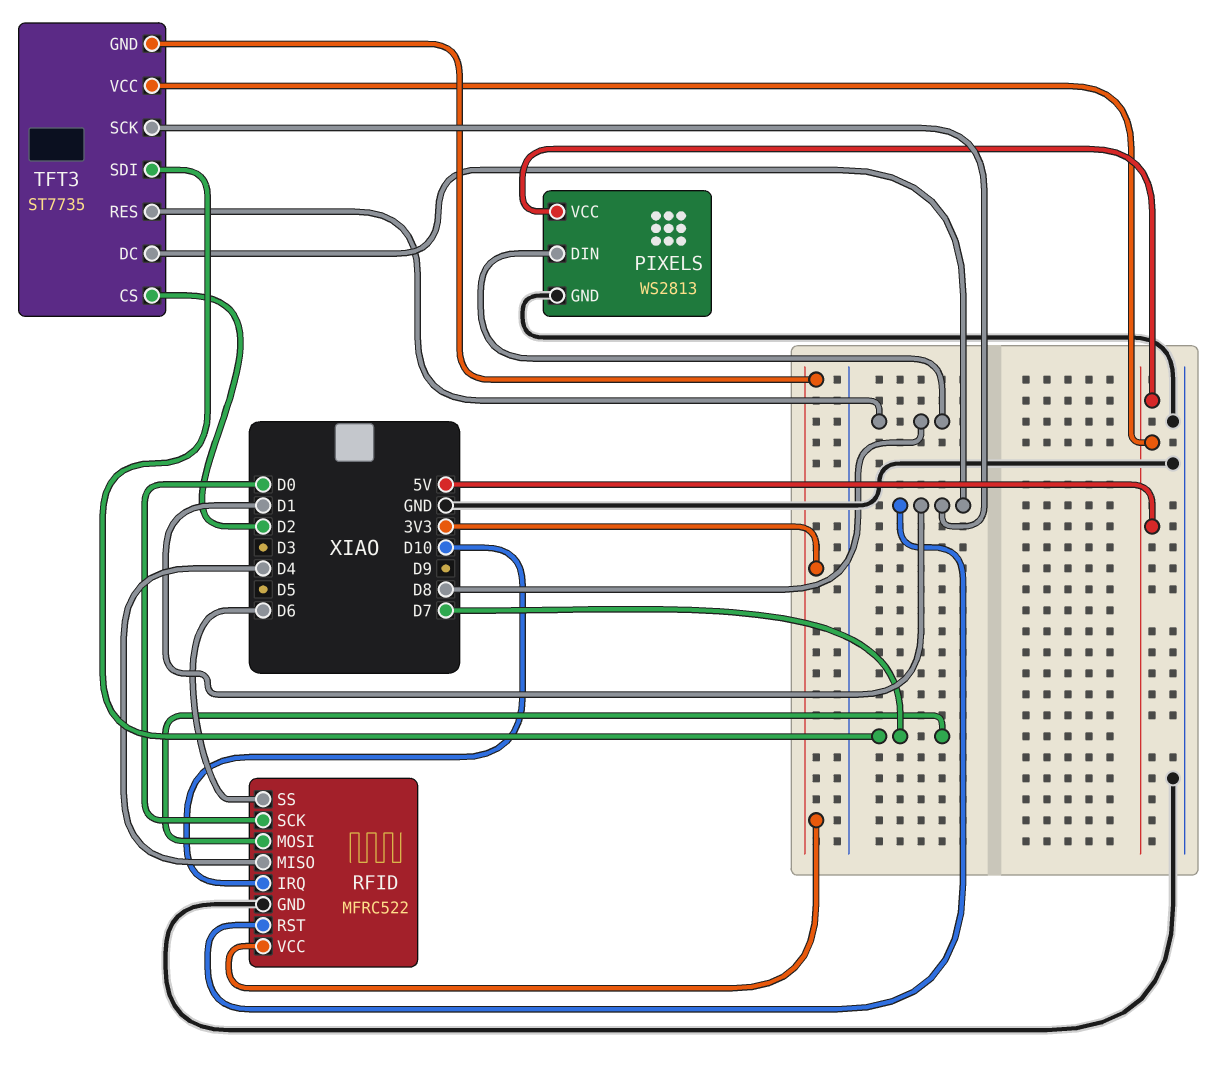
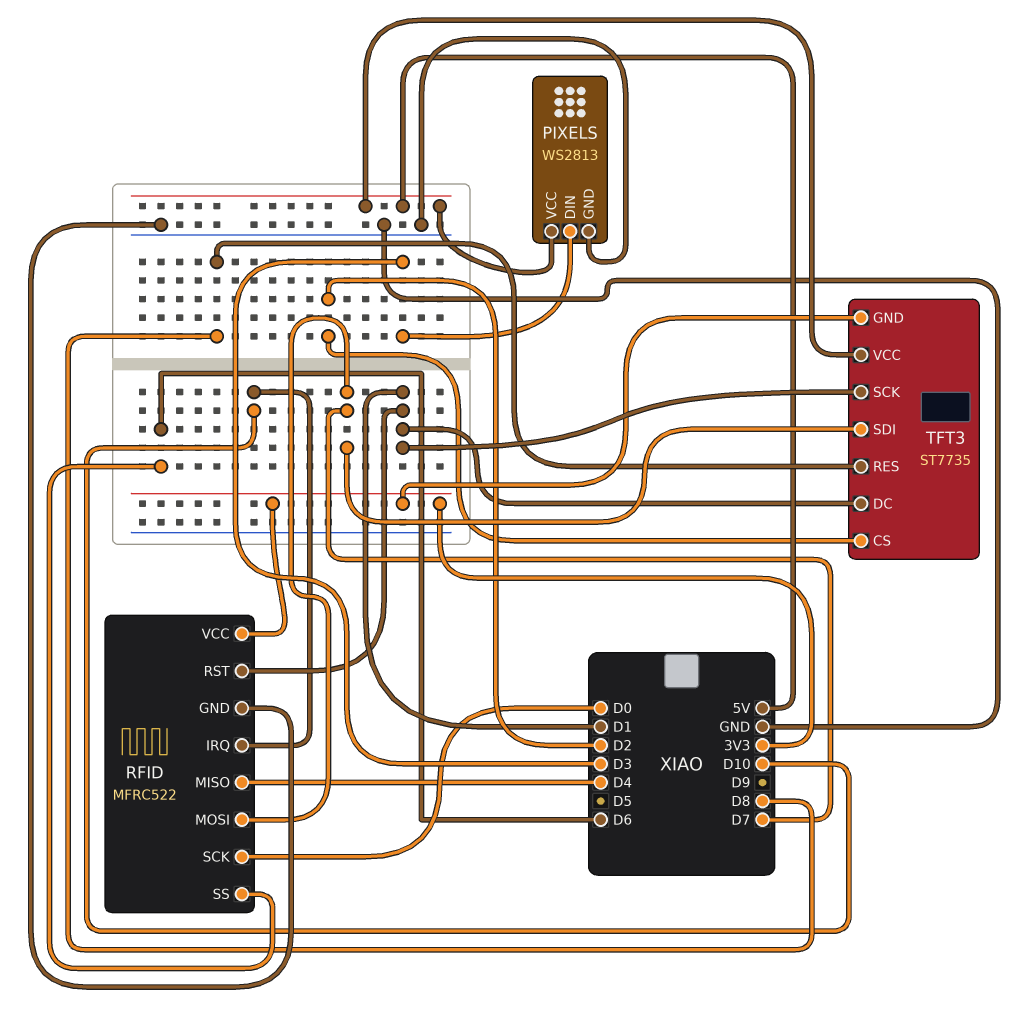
PIXELS pin DIN: D8 -> D3

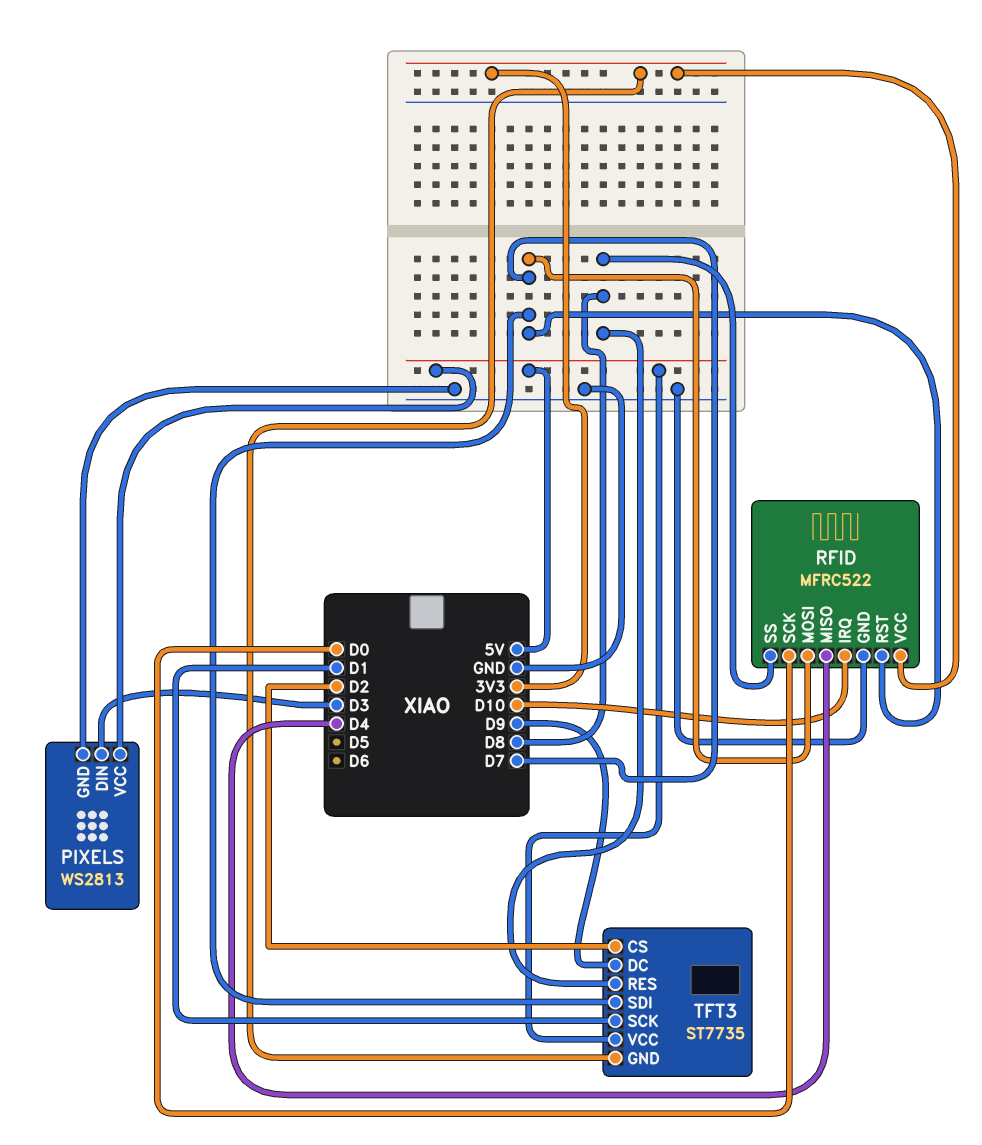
RFID pin RST: D1 -> D7
RFID pin SS: D6 -> D8
TFT3 pin DC: D1 -> D9

